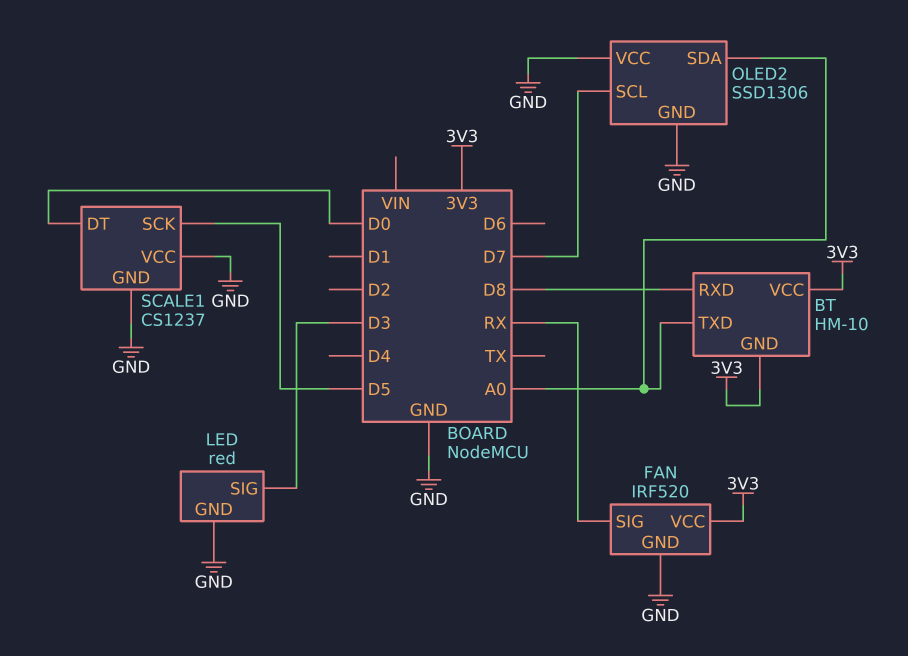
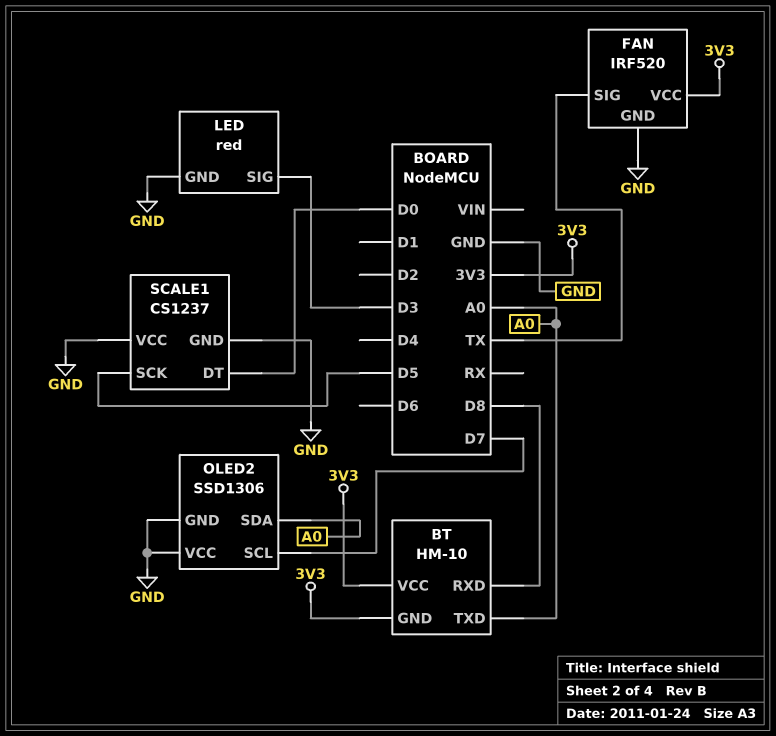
FAN pin SIG: RX -> TX

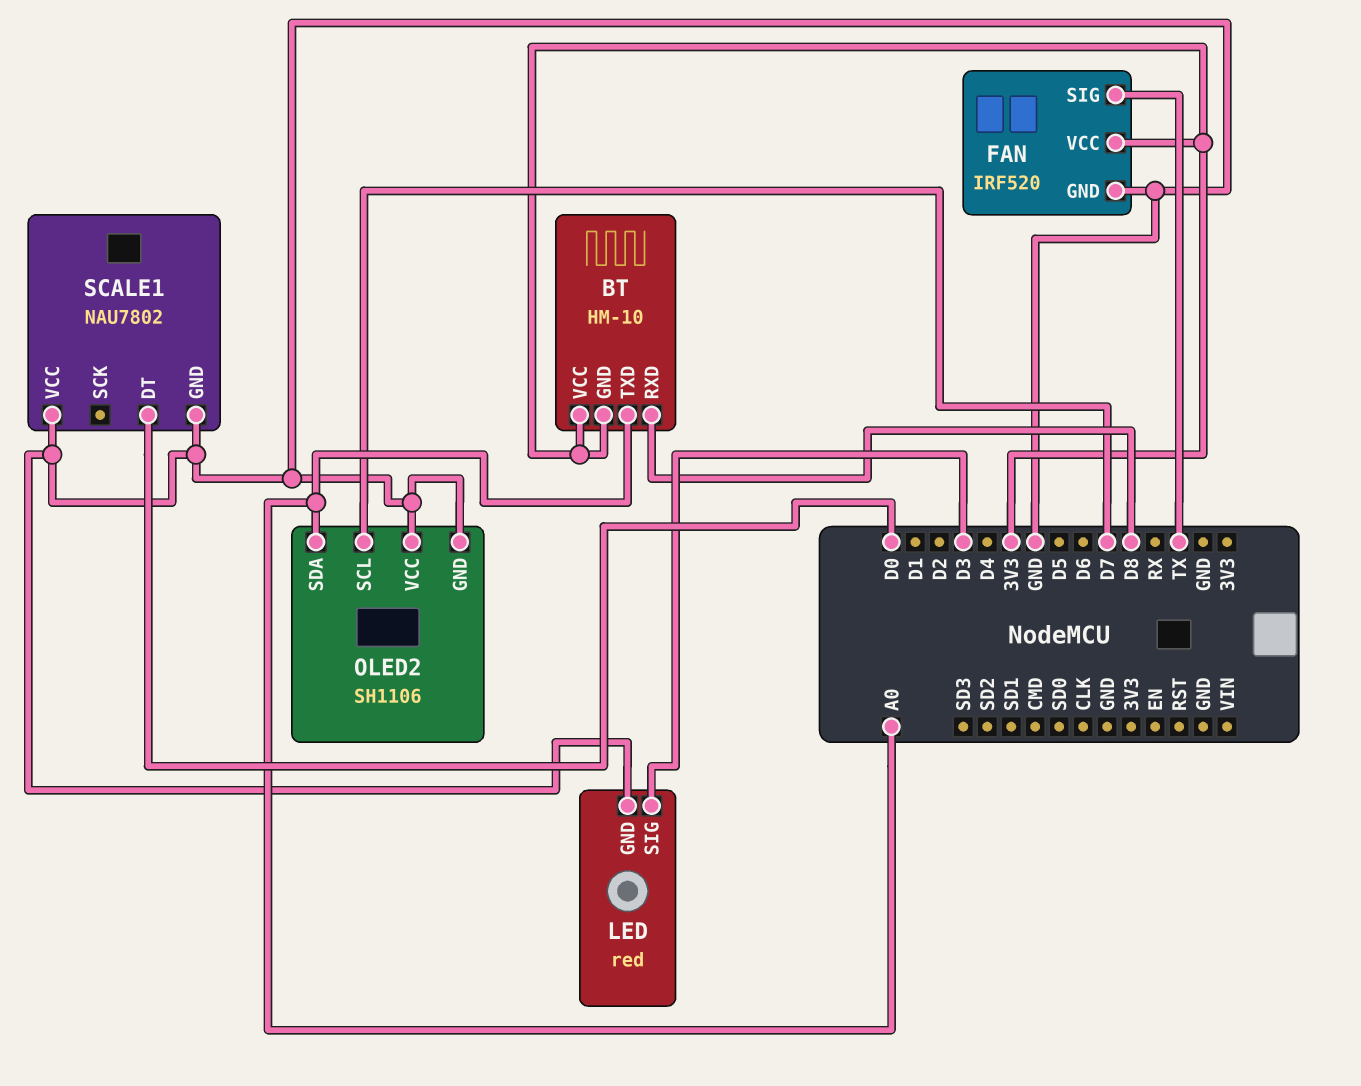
OLED2: SSD1306 -> SH1106
SCALE1: CS1237 -> NAU7802
SCALE1 pin SCK: D5 -> none

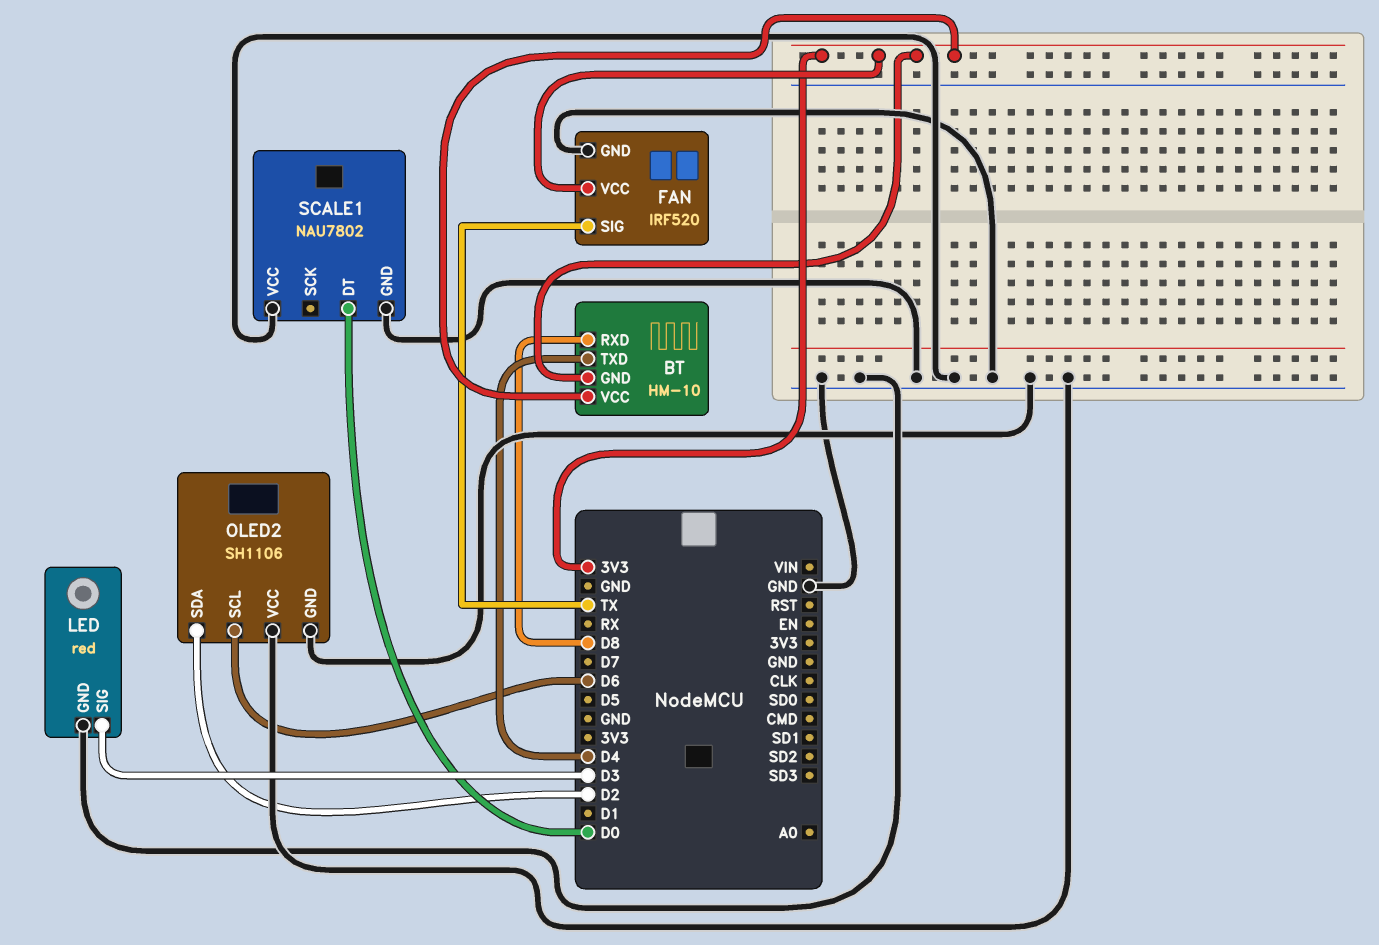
BT pin TXD: A0 -> D4
OLED2 pin SCL: D7 -> D6
OLED2 pin SDA: A0 -> D2

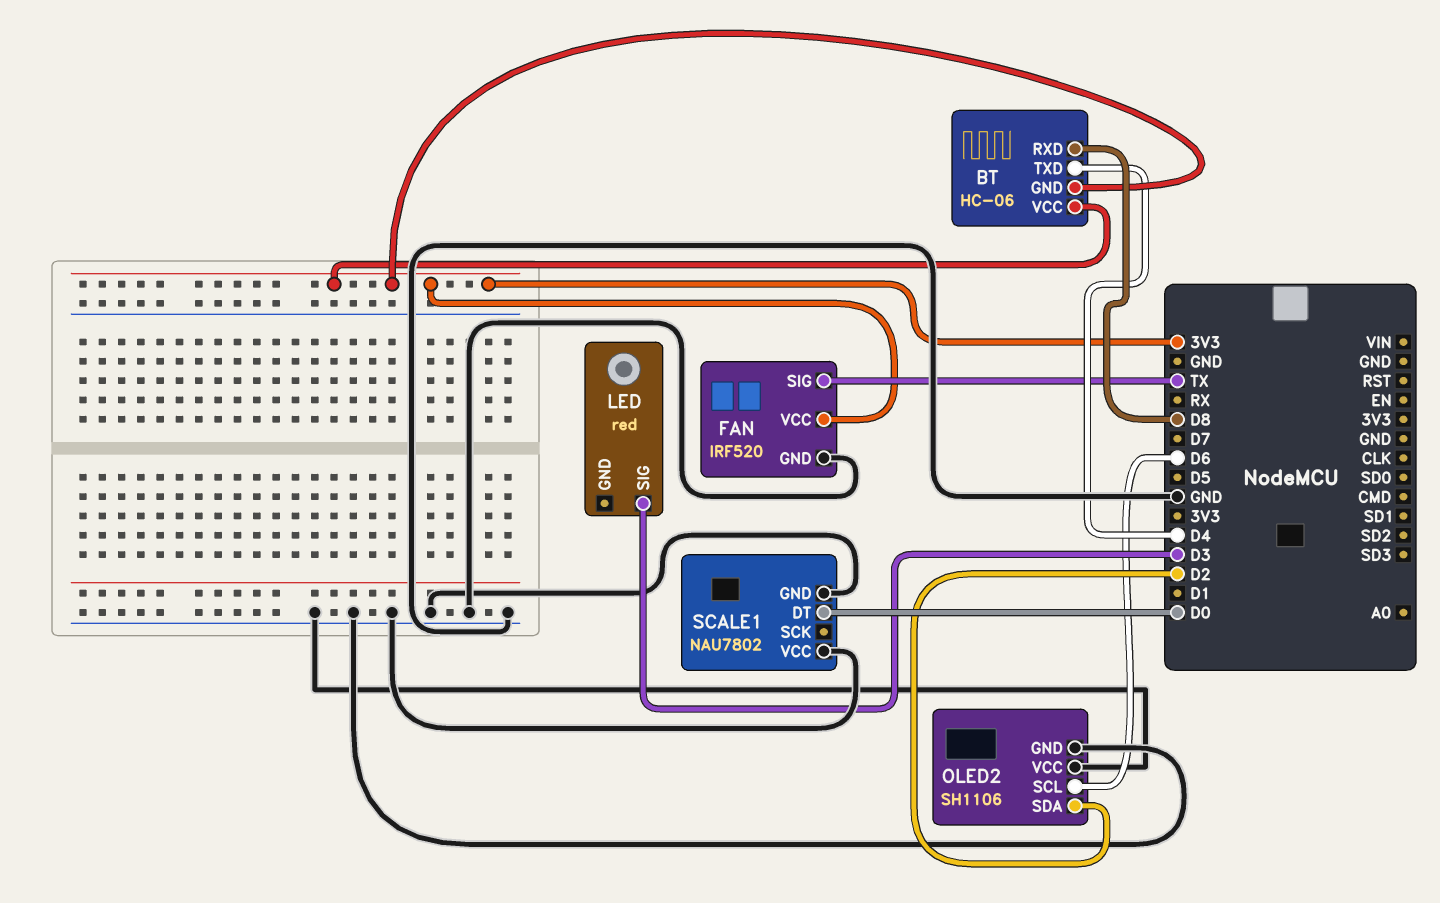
BT: HM-10 -> HC-06
LED pin GND: GND -> none

